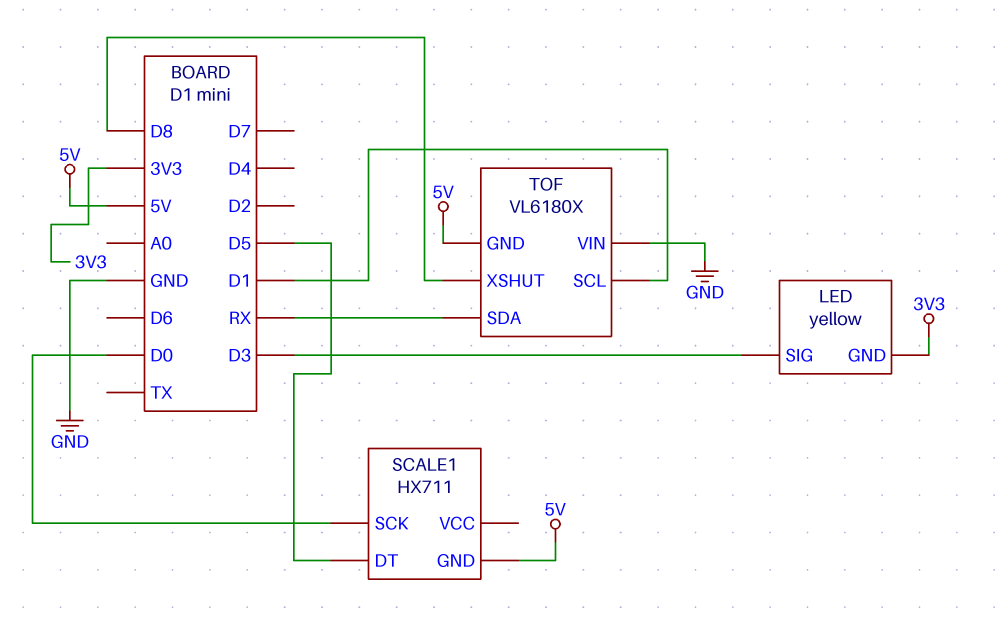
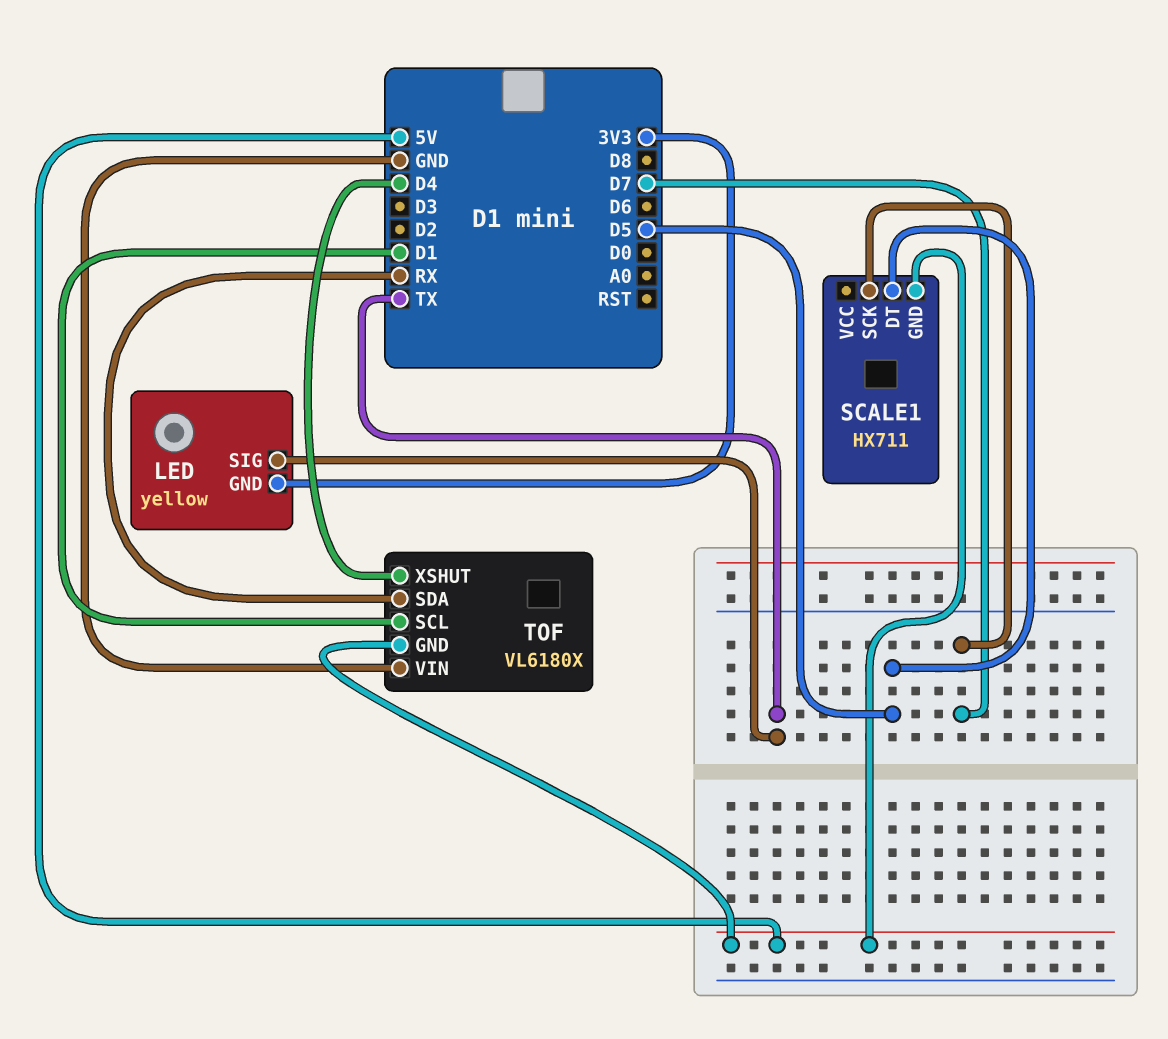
LED pin SIG: D3 -> TX
SCALE1 pin SCK: D0 -> D7
TOF pin XSHUT: D8 -> D4

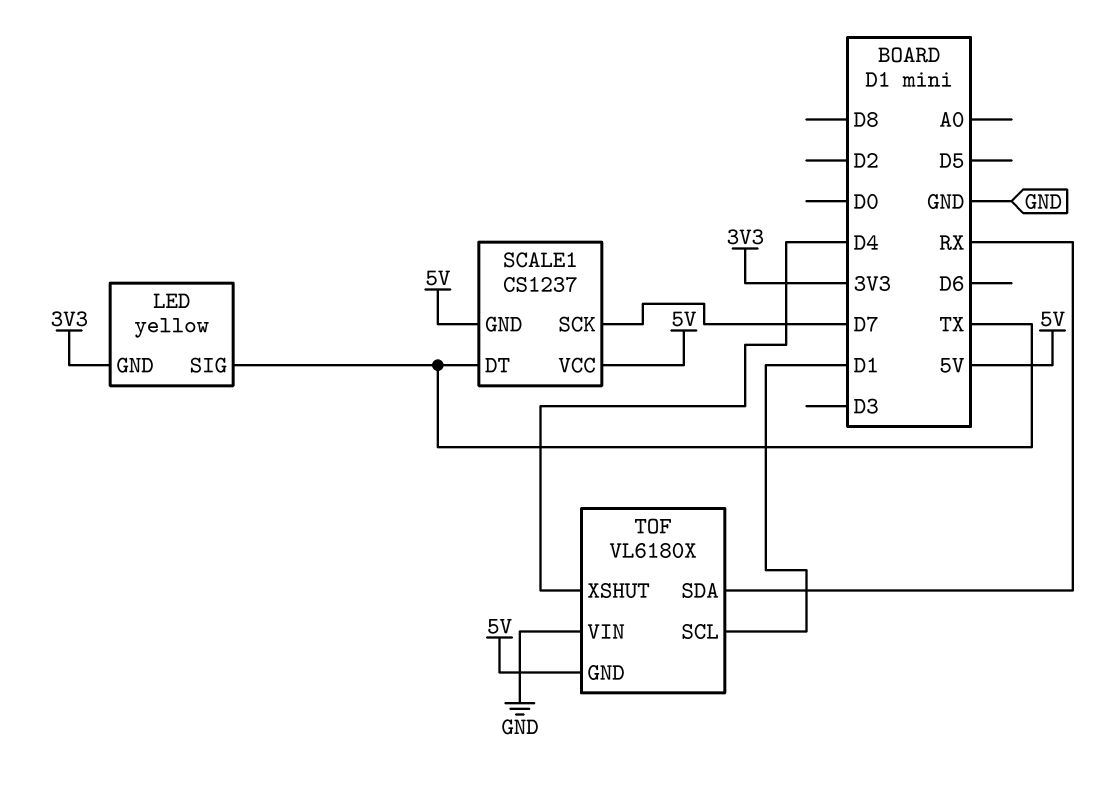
SCALE1: HX711 -> CS1237
SCALE1 pin DT: D5 -> TX
SCALE1 pin VCC: none -> 5V

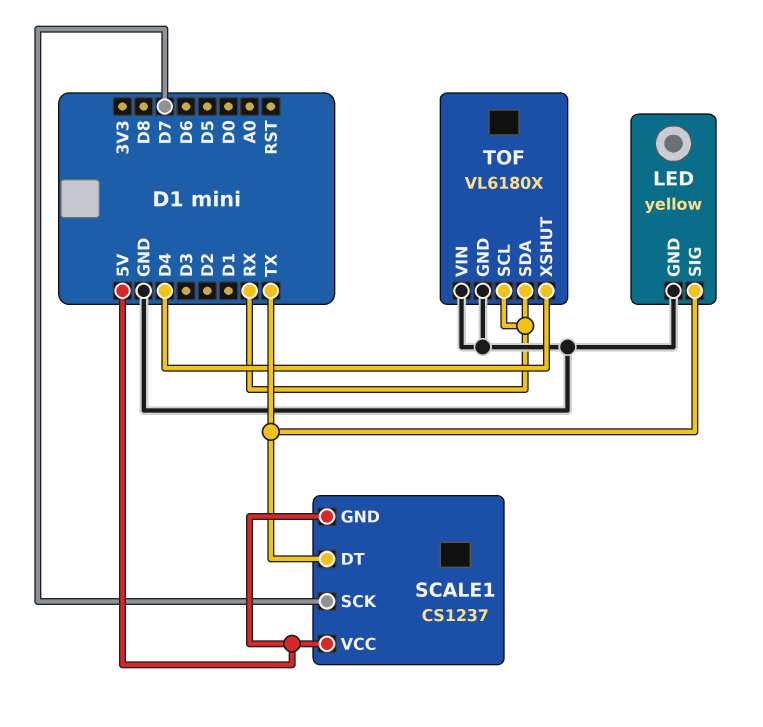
LED pin GND: 3V3 -> GND
TOF pin GND: 5V -> GND
TOF pin SCL: D1 -> RX

